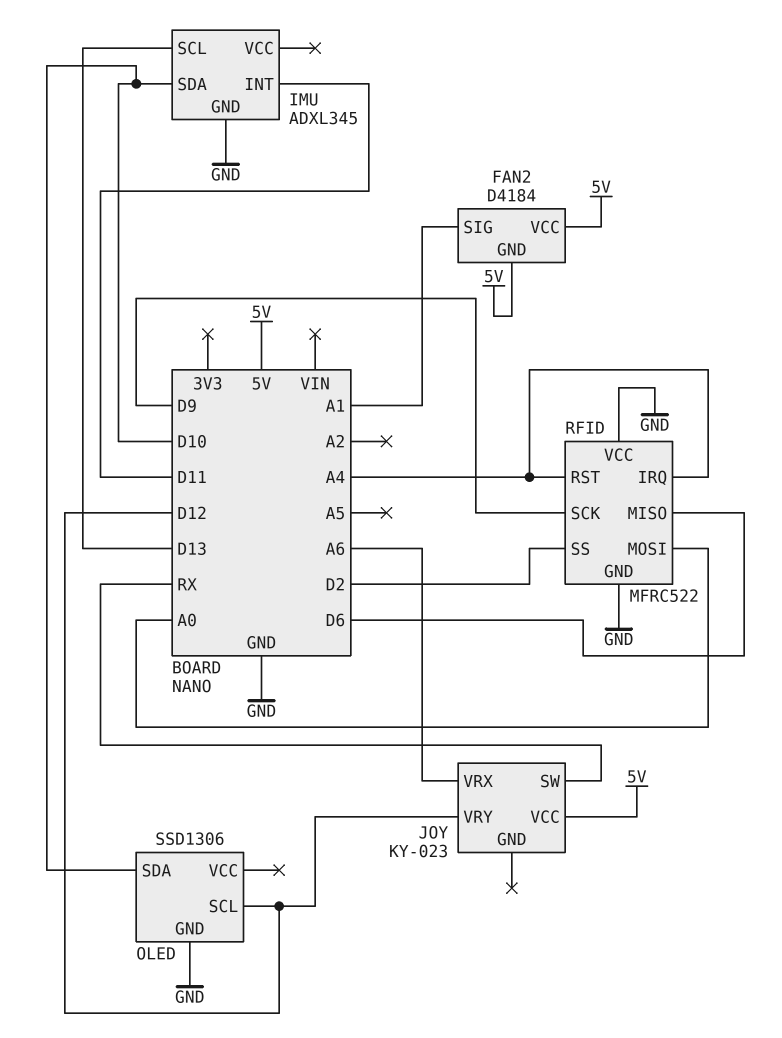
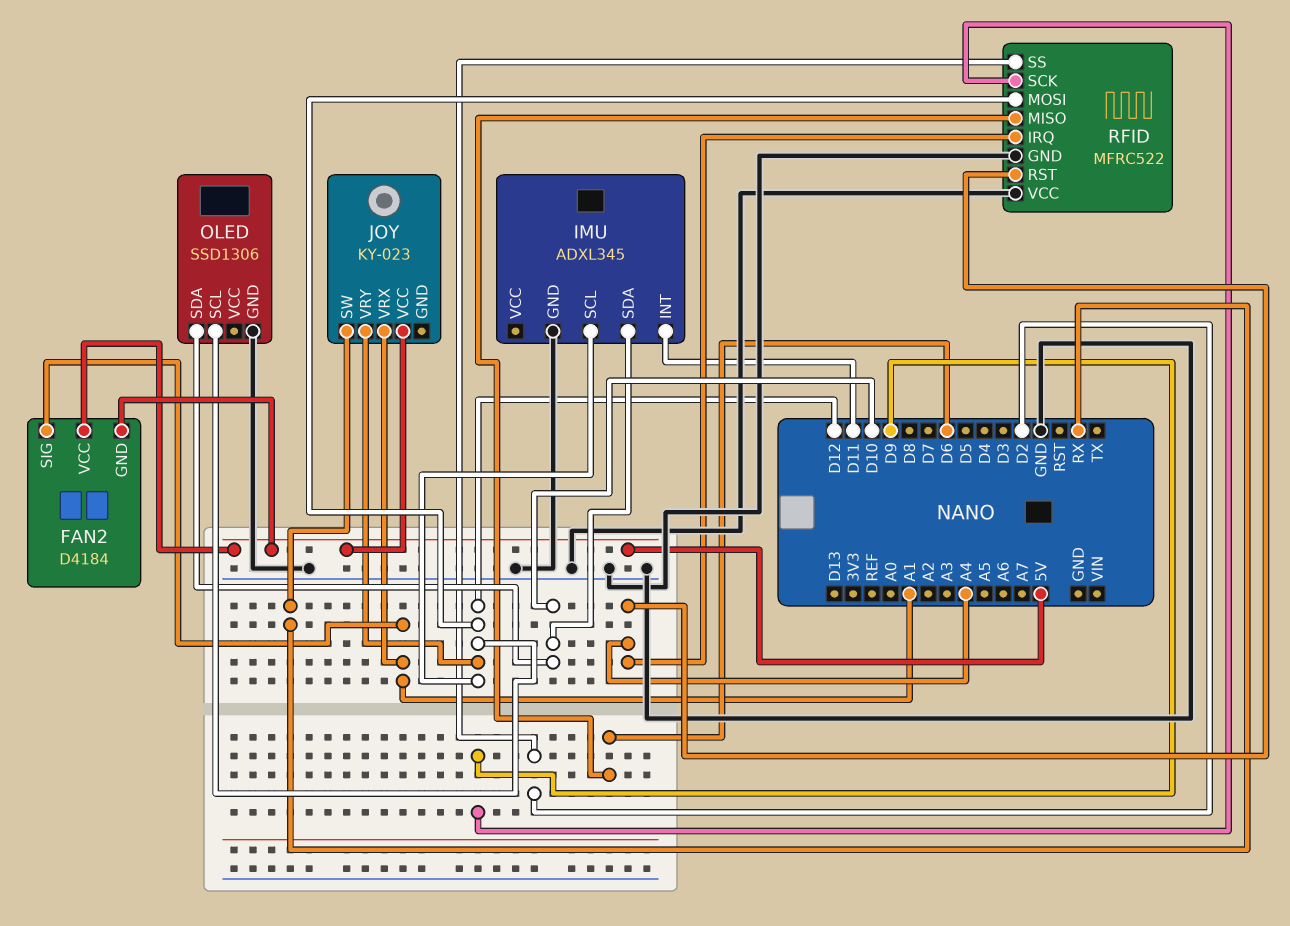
IMU pin SCL: D13 -> D12
JOY pin VRX: A6 -> A1
RFID pin MOSI: A0 -> D12

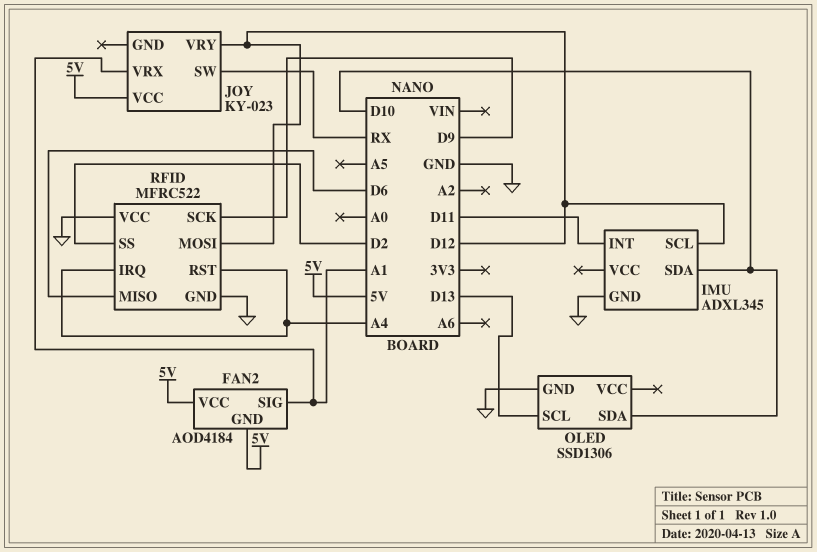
FAN2: D4184 -> AOD4184
OLED pin SCL: D12 -> D13

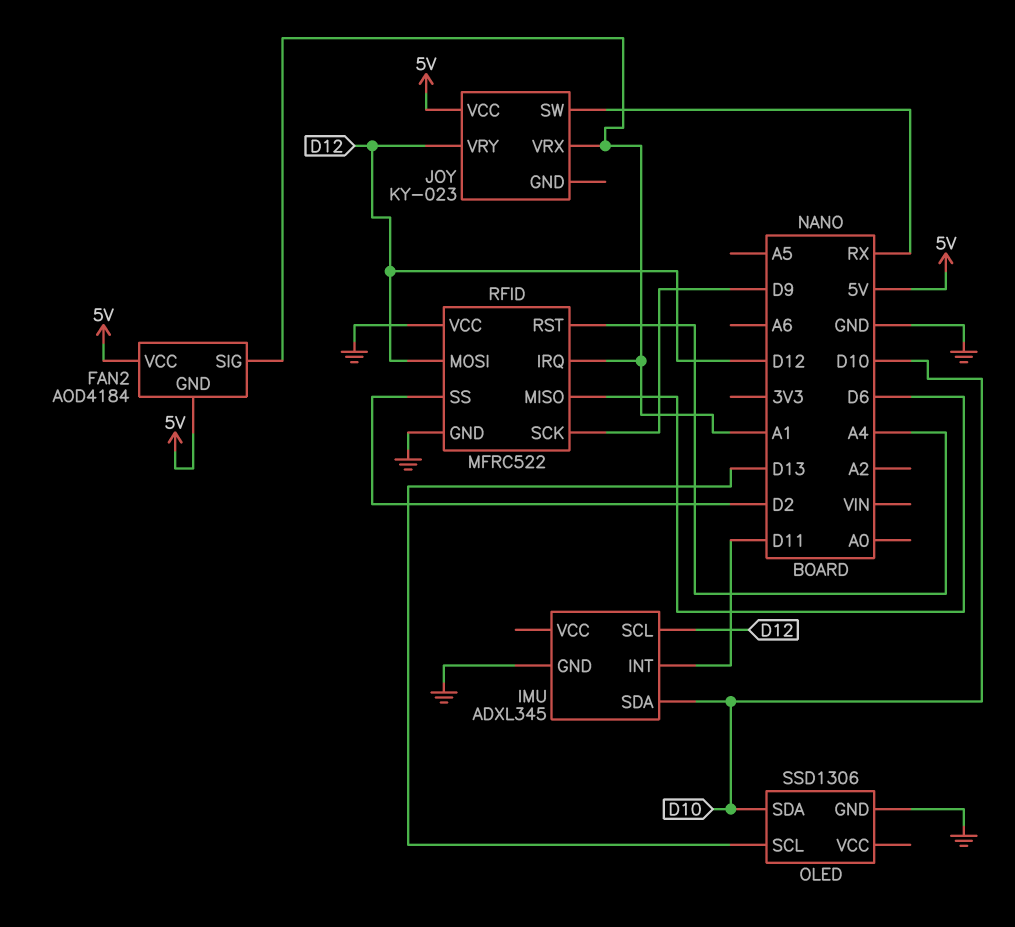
RFID pin IRQ: A4 -> A1

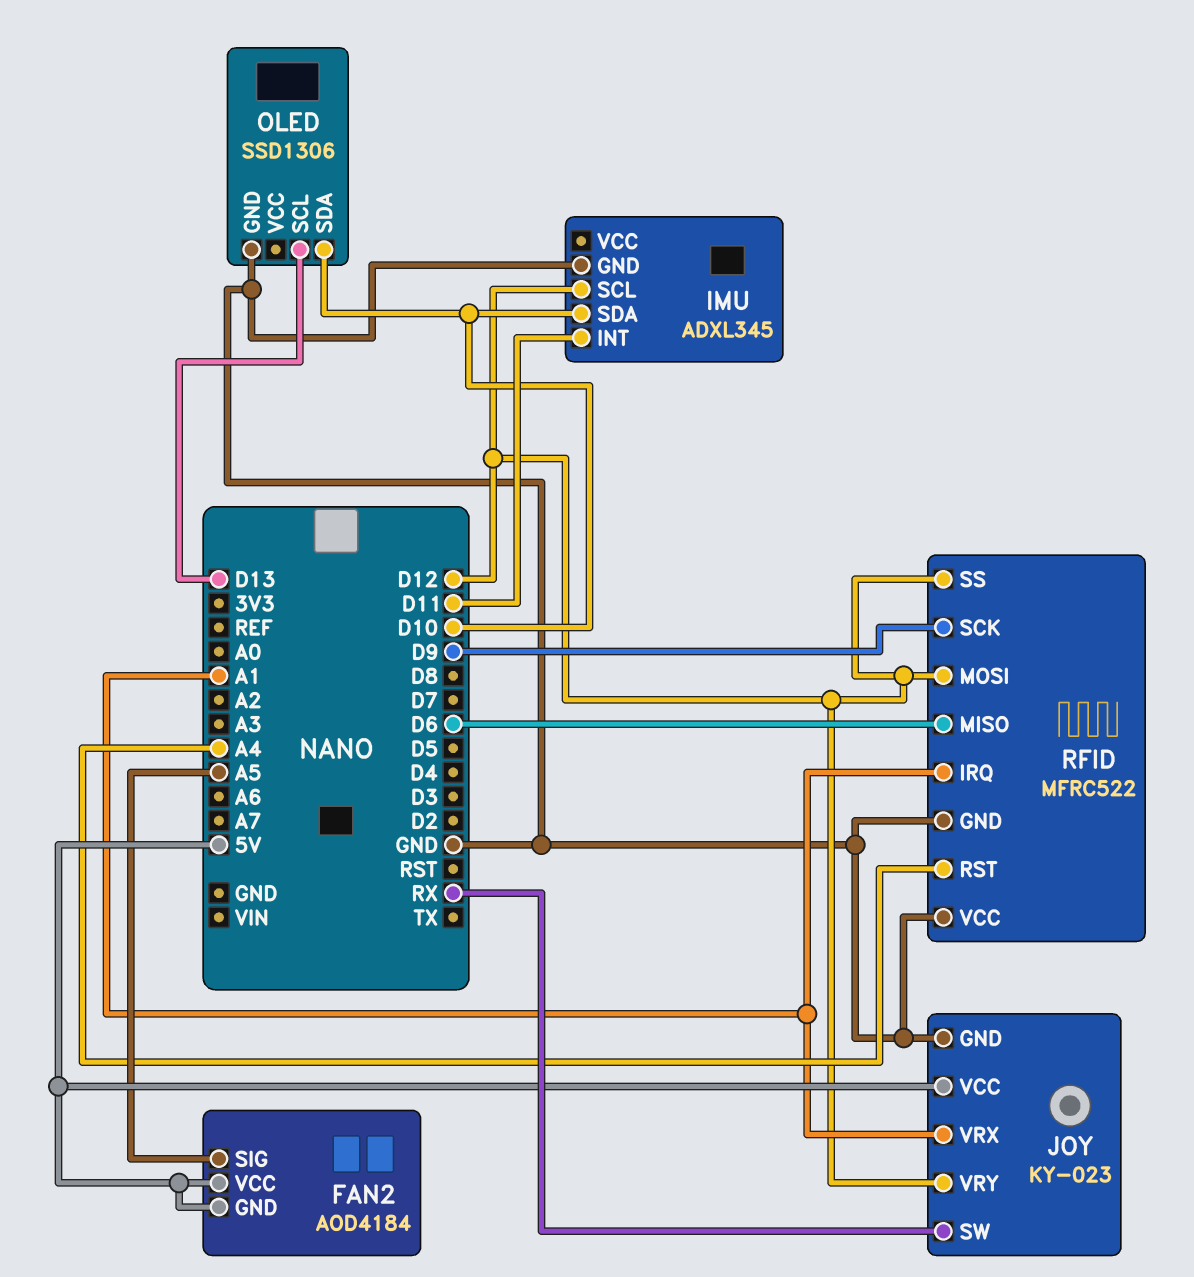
FAN2 pin SIG: A1 -> A5
JOY pin GND: none -> GND
RFID pin SS: D2 -> D12

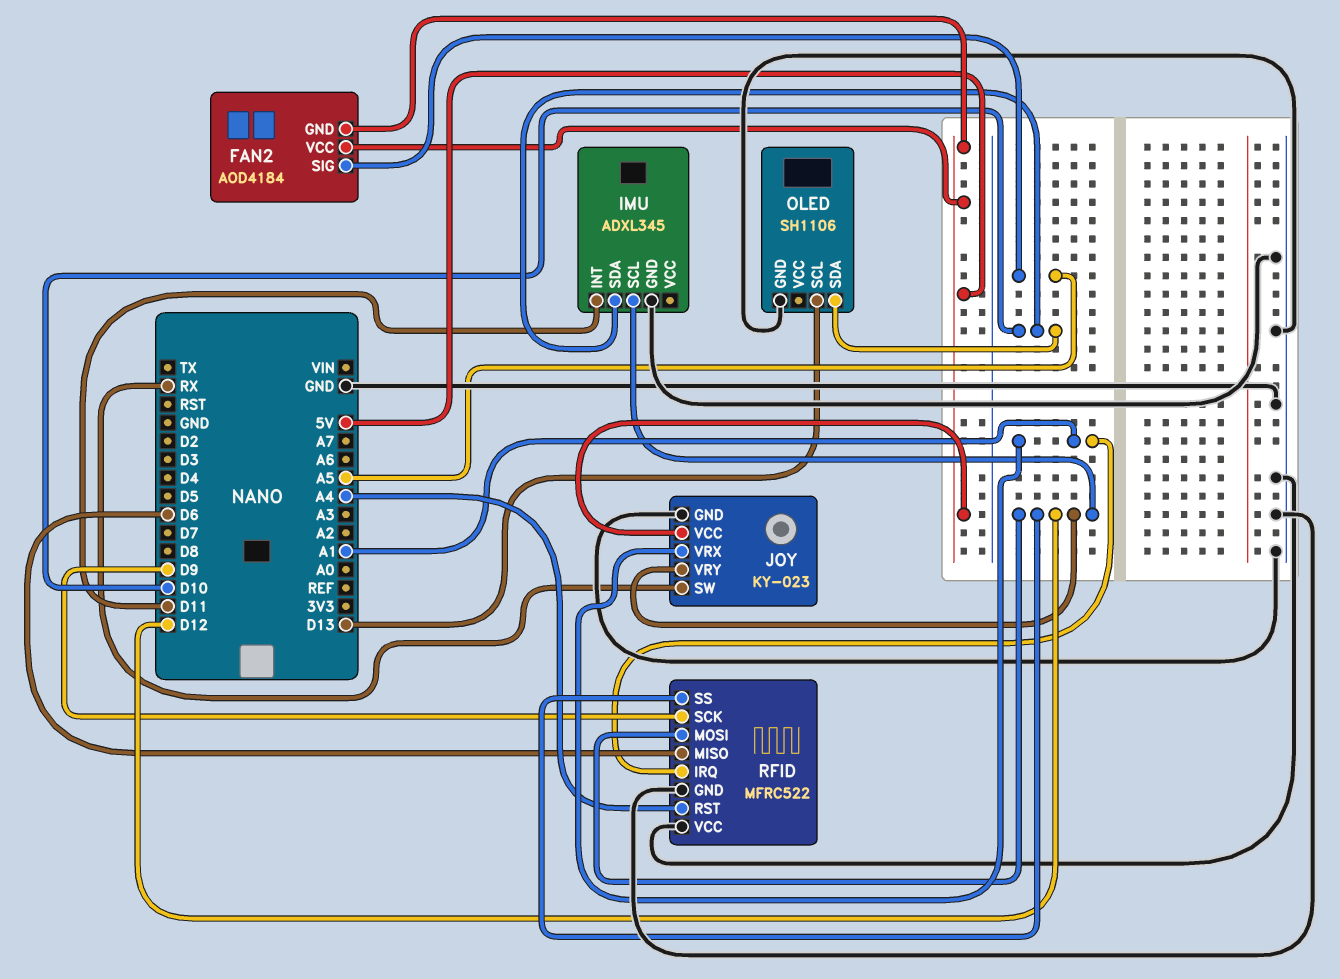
OLED: SSD1306 -> SH1106

